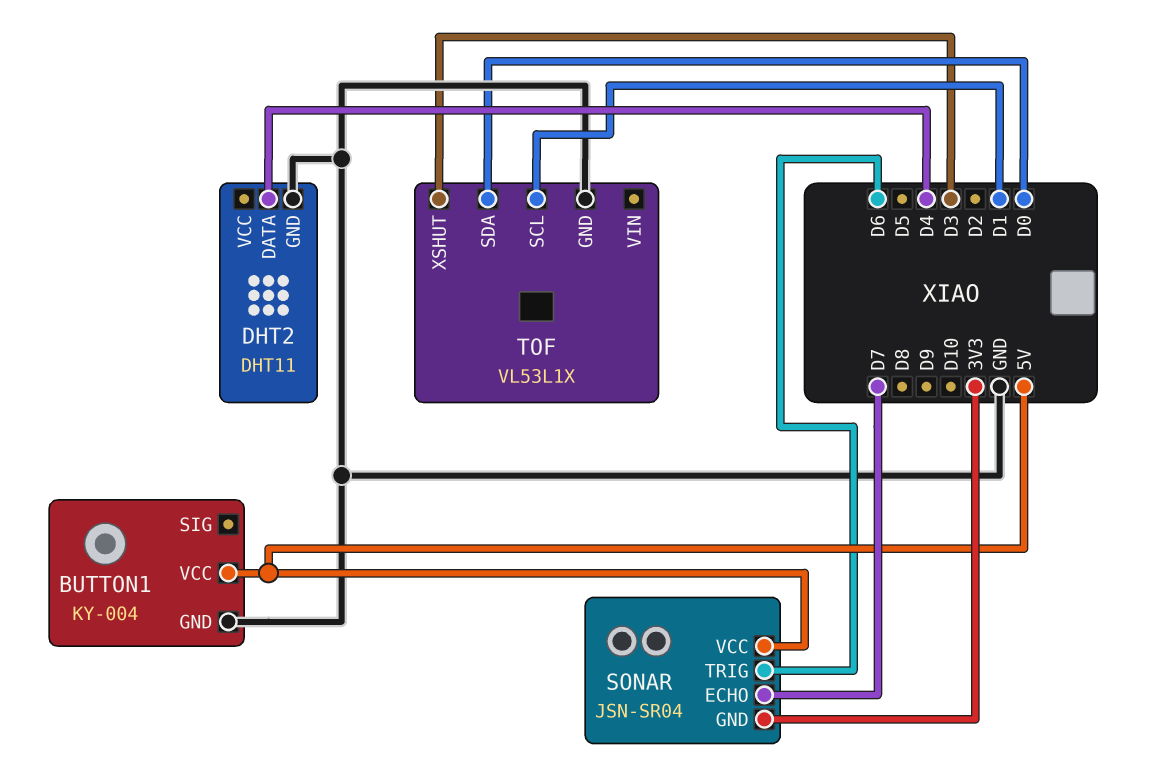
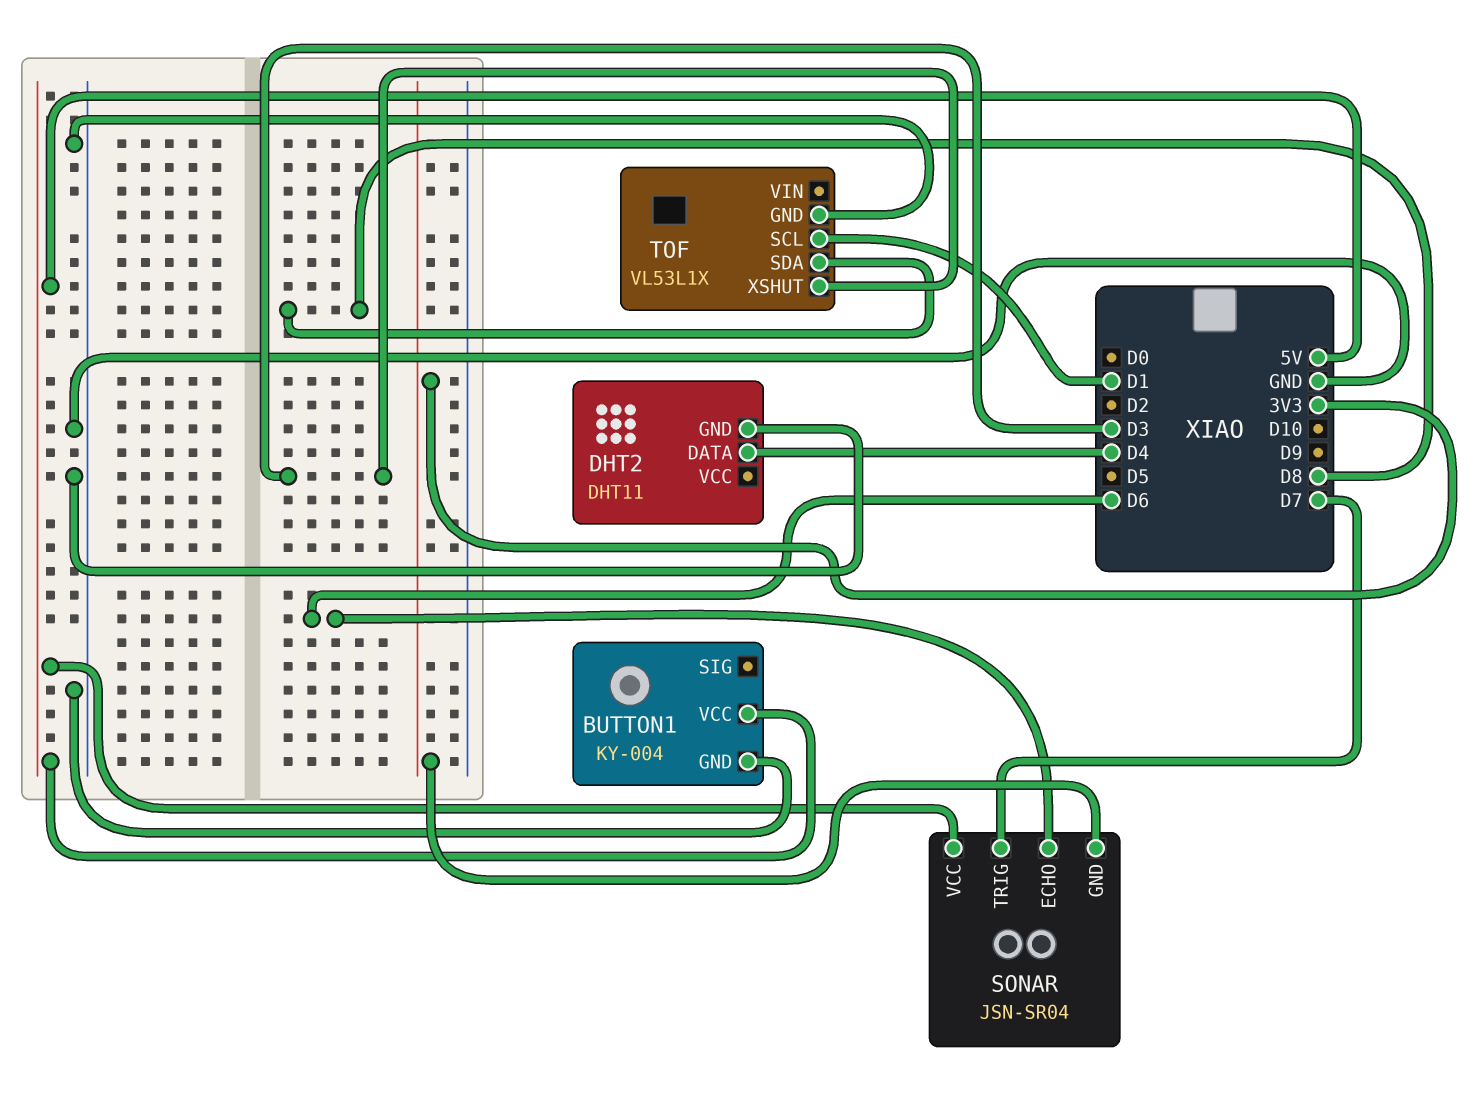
SONAR pin ECHO: D7 -> D6
SONAR pin TRIG: D6 -> D7
TOF pin SDA: D0 -> D8

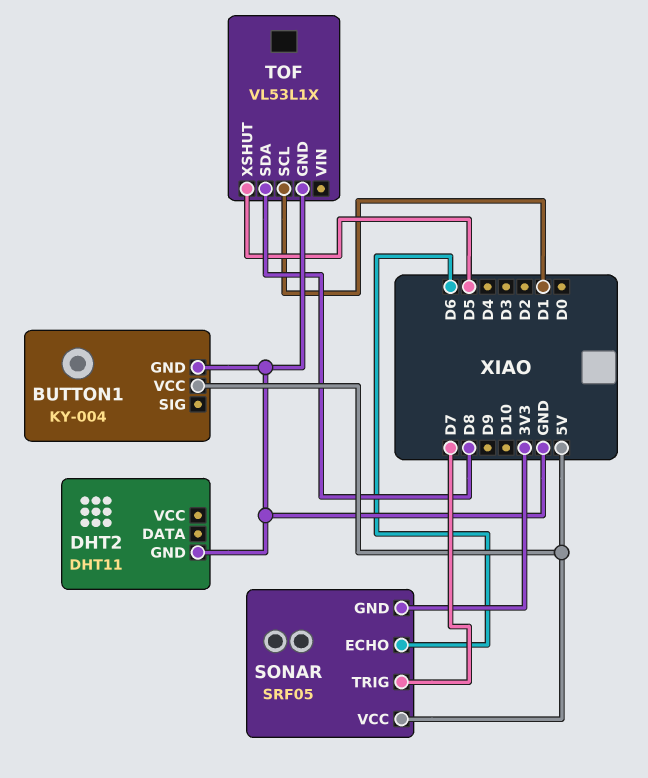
DHT2 pin DATA: D4 -> none
SONAR: JSN-SR04 -> SRF05
TOF pin XSHUT: D3 -> D5

